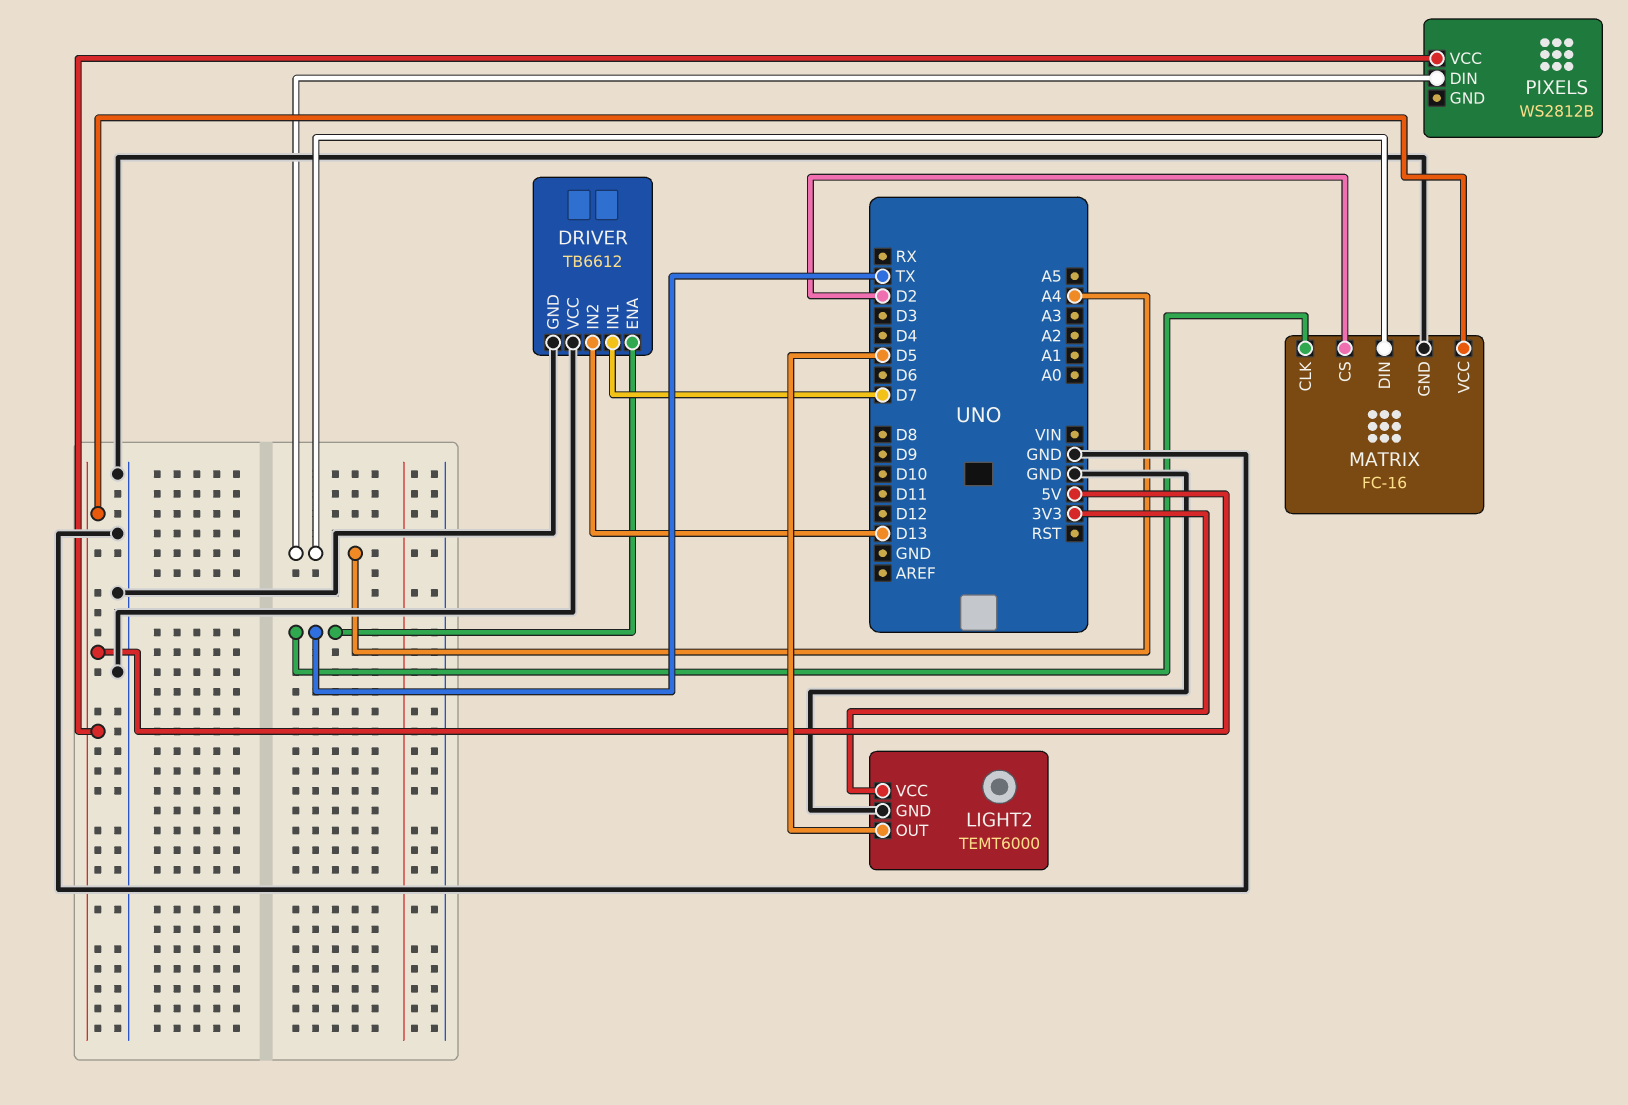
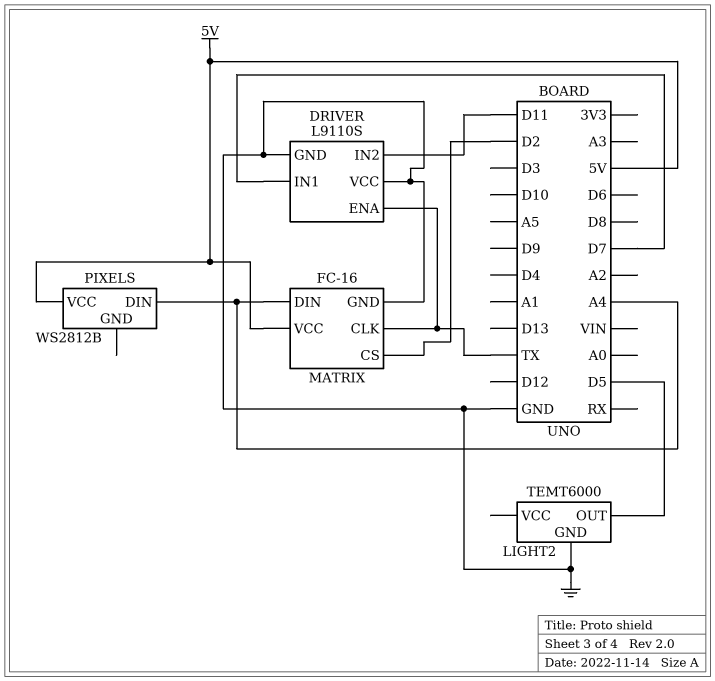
DRIVER: TB6612 -> L9110S
DRIVER pin IN2: D13 -> D11
LIGHT2 pin VCC: 3V3 -> none

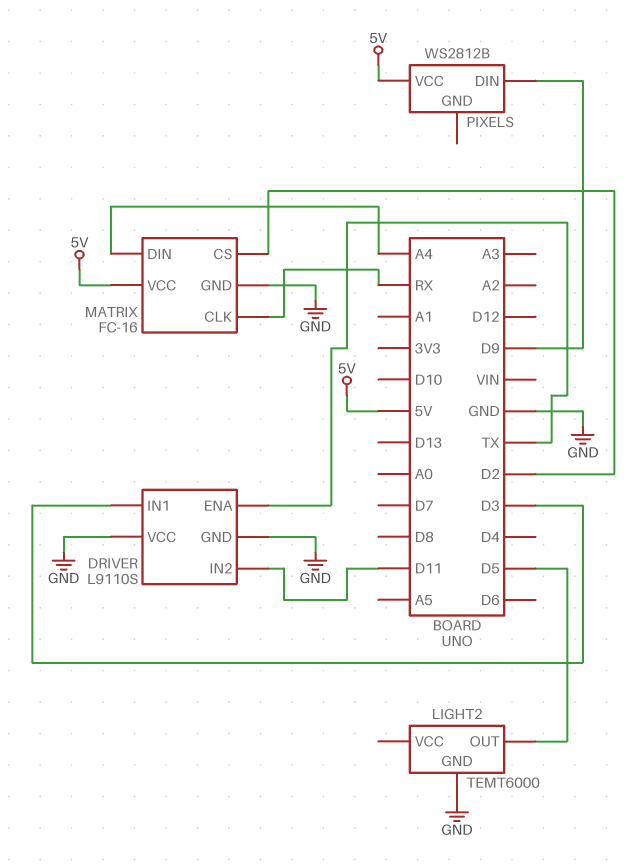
DRIVER pin IN1: D7 -> D3
MATRIX pin CLK: TX -> RX
PIXELS pin DIN: A4 -> D9

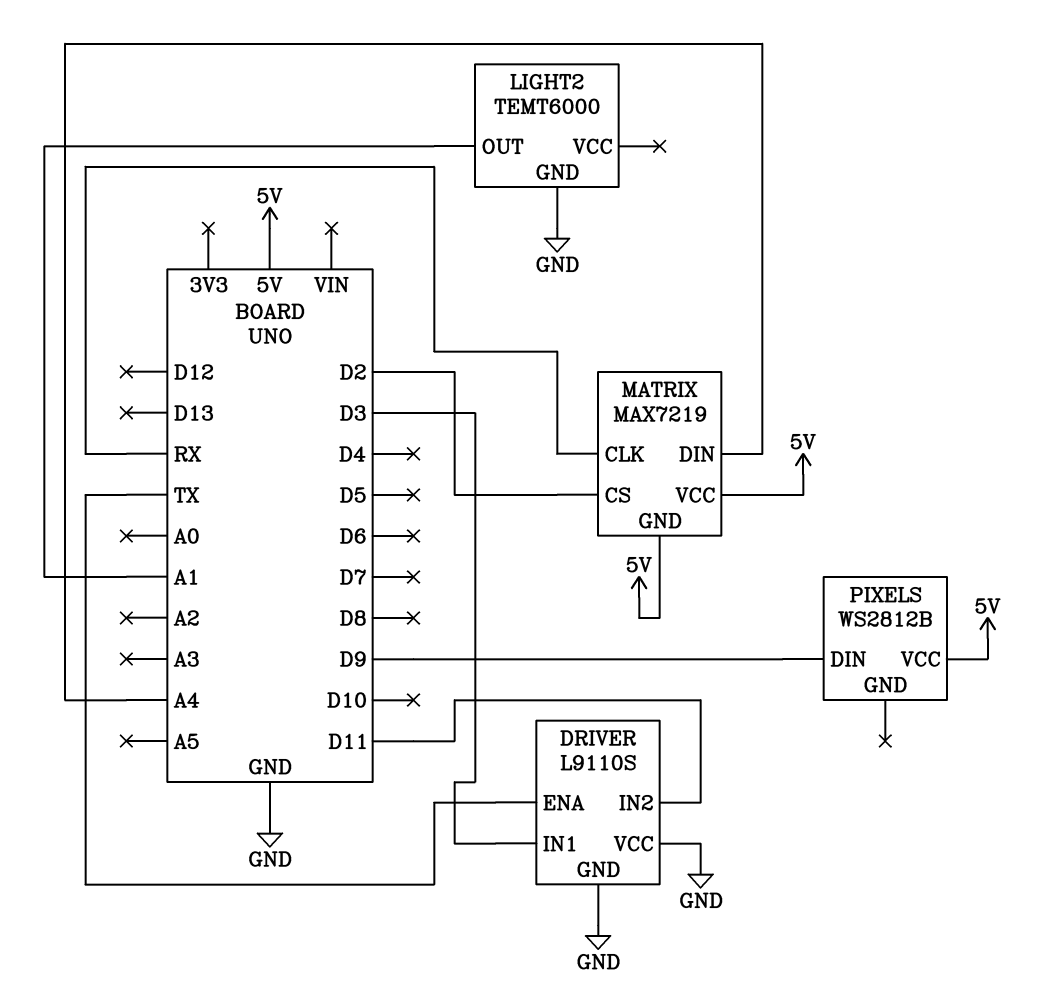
LIGHT2 pin OUT: D5 -> A1
MATRIX: FC-16 -> MAX7219
MATRIX pin GND: GND -> 5V

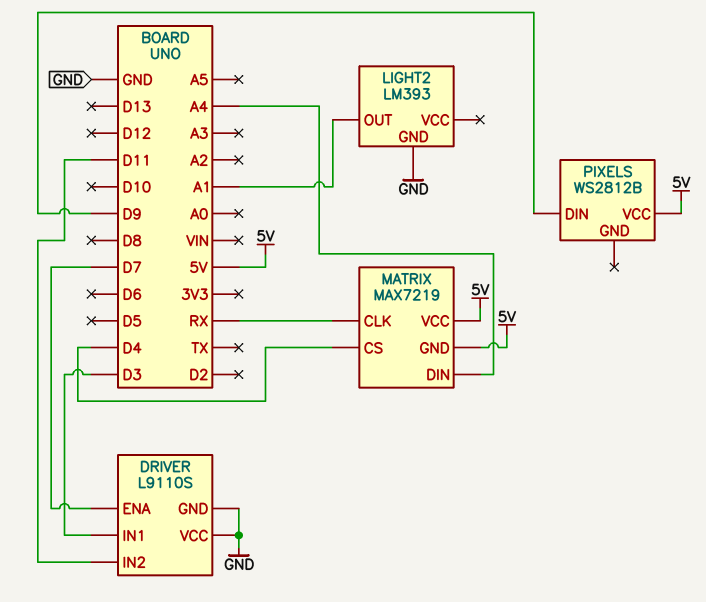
DRIVER pin ENA: TX -> D7
LIGHT2: TEMT6000 -> LM393
MATRIX pin CS: D2 -> D4

